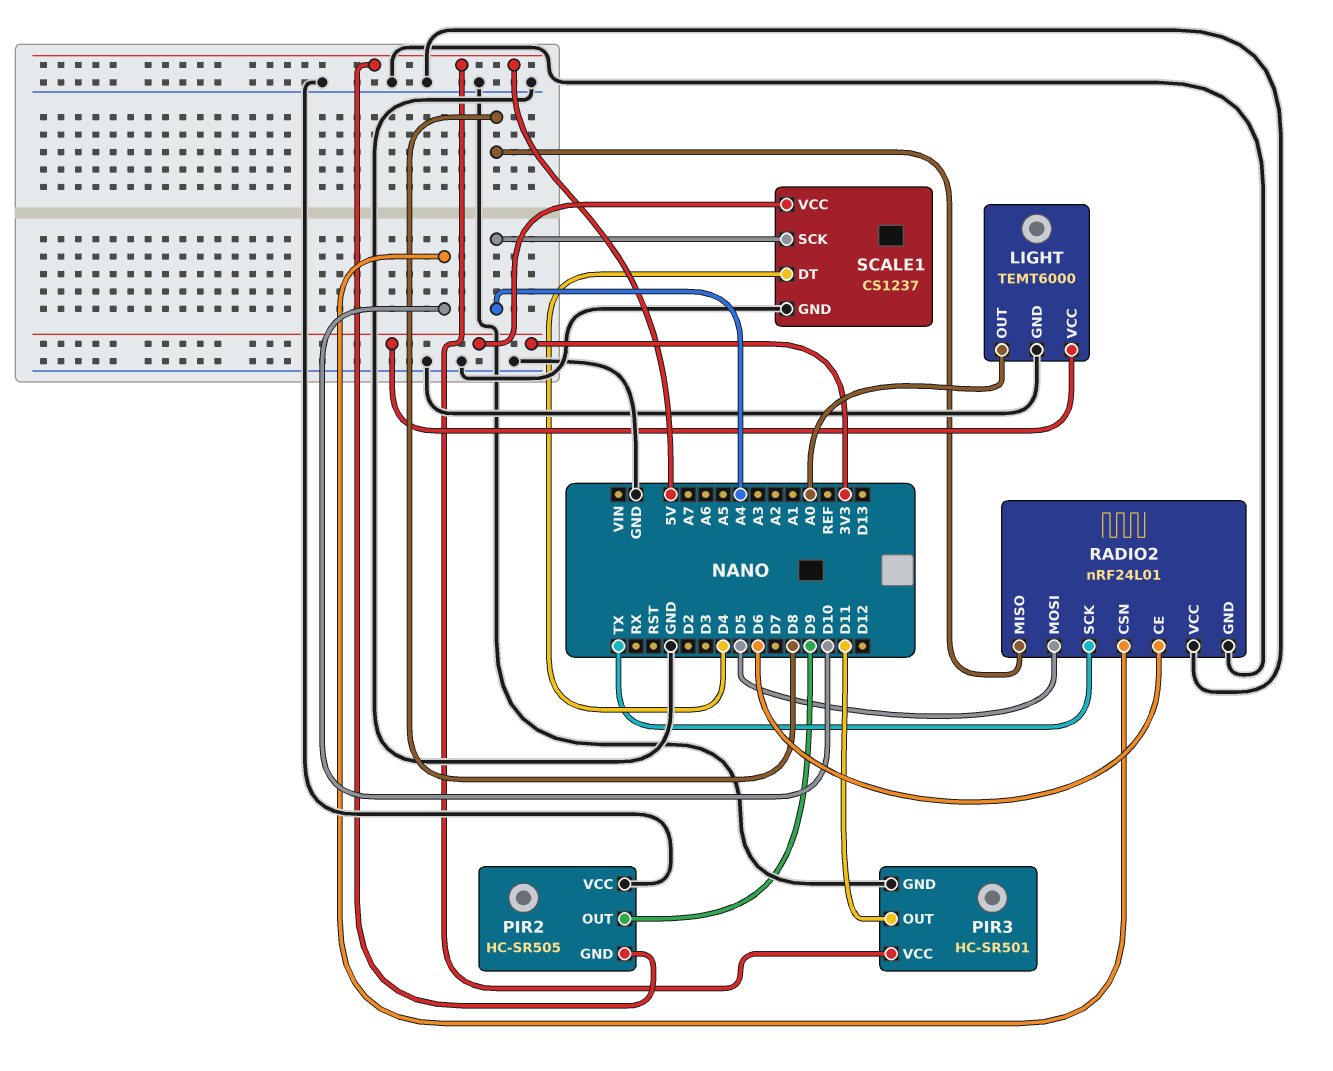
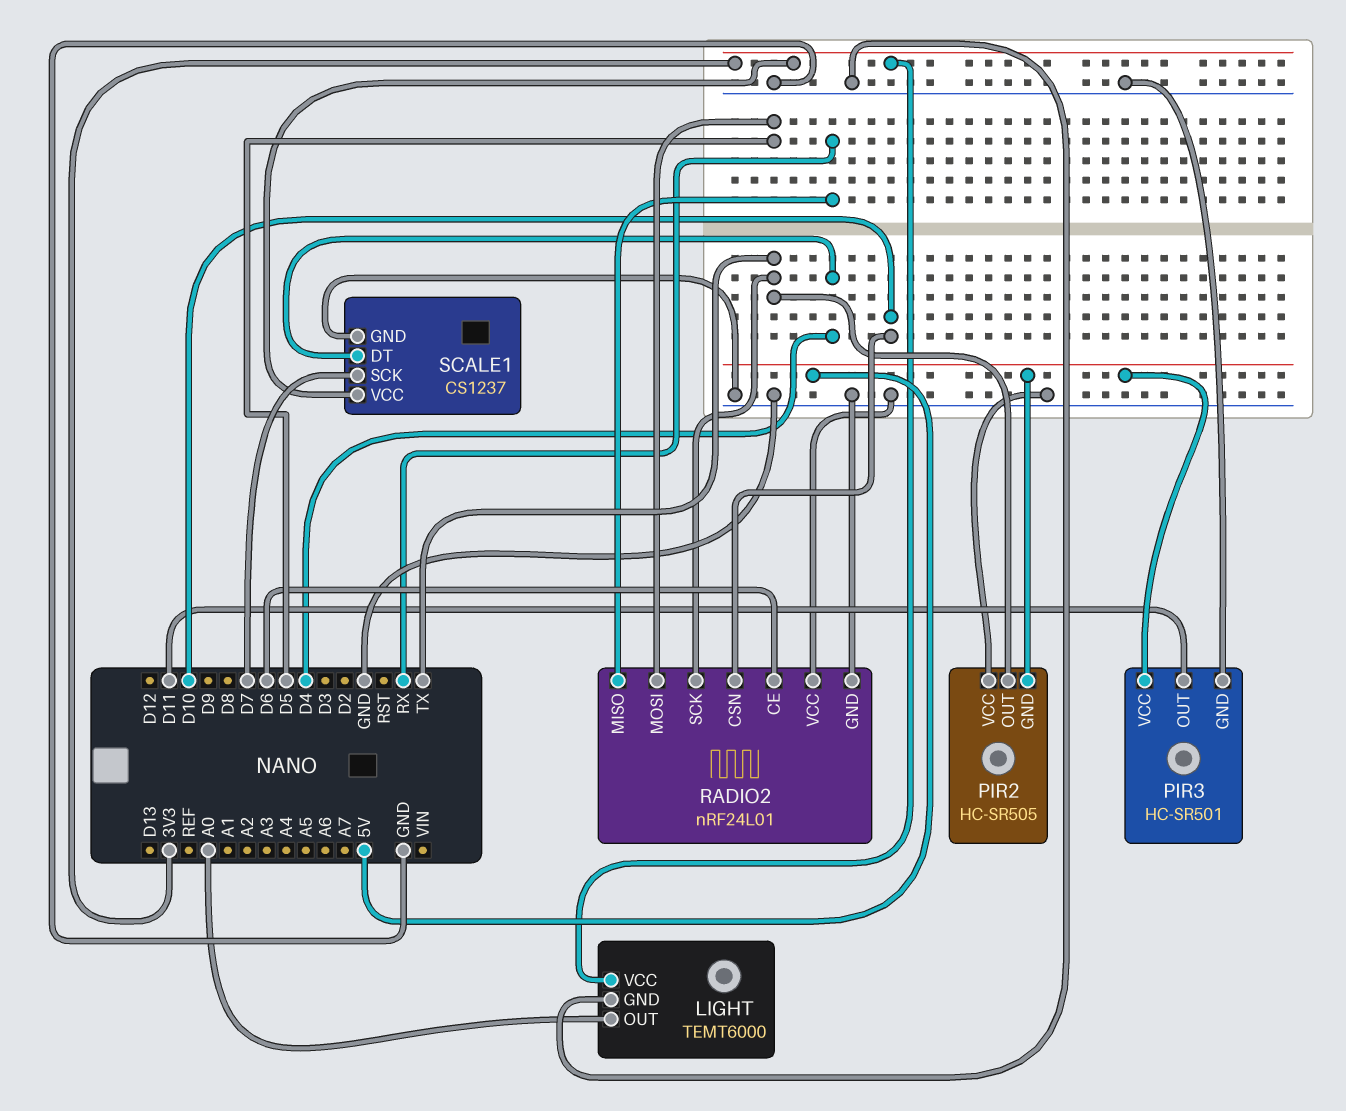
PIR2 pin OUT: D9 -> TX
RADIO2 pin MISO: D8 -> RX
SCALE1 pin SCK: A4 -> D7

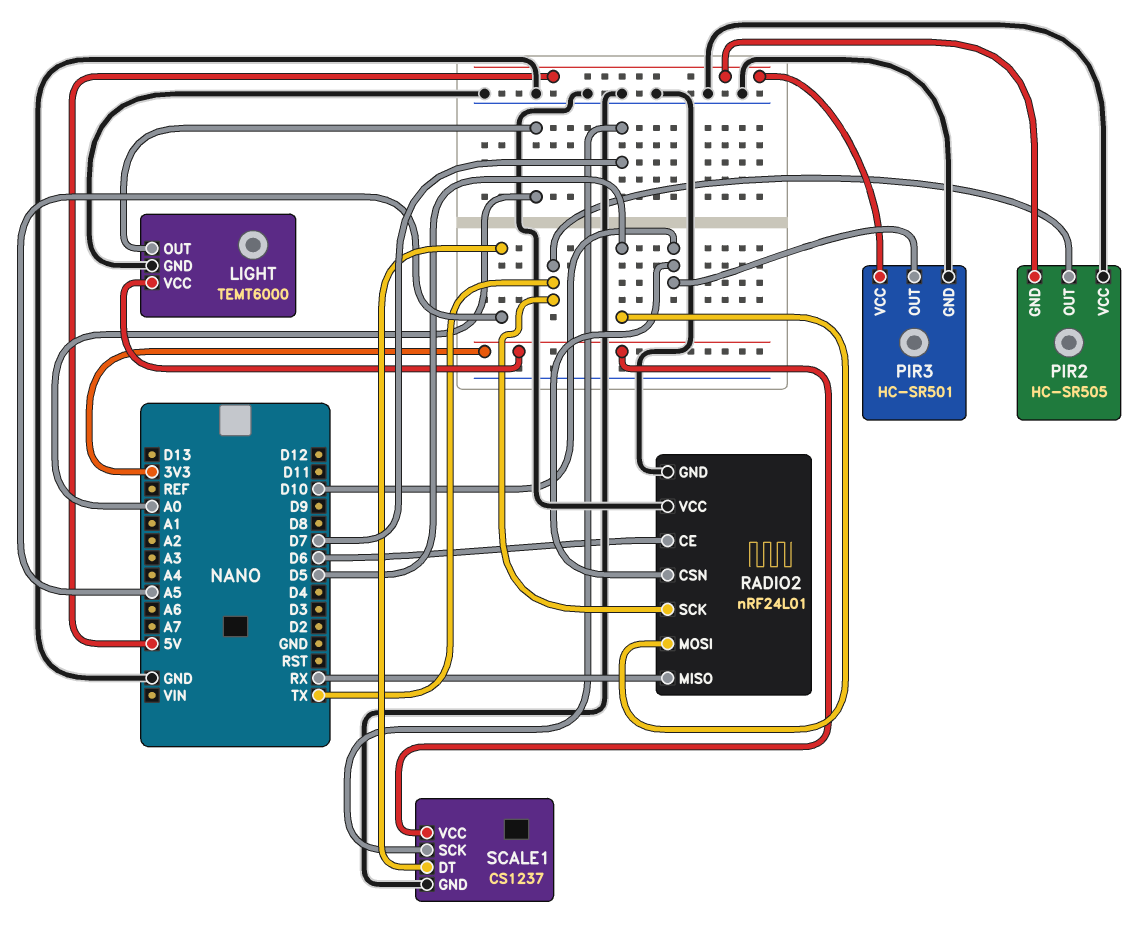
PIR3 pin OUT: D11 -> D10
SCALE1 pin DT: D4 -> A5

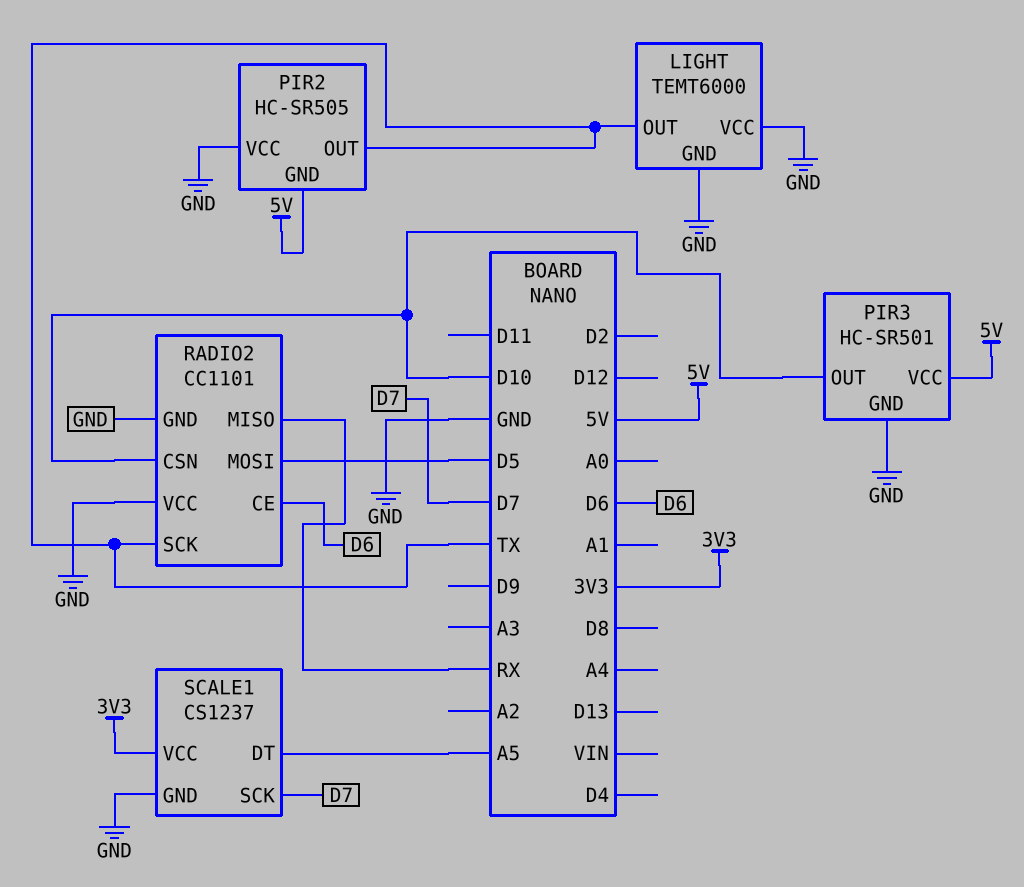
LIGHT pin OUT: A0 -> TX
LIGHT pin VCC: 3V3 -> GND
RADIO2: nRF24L01 -> CC1101

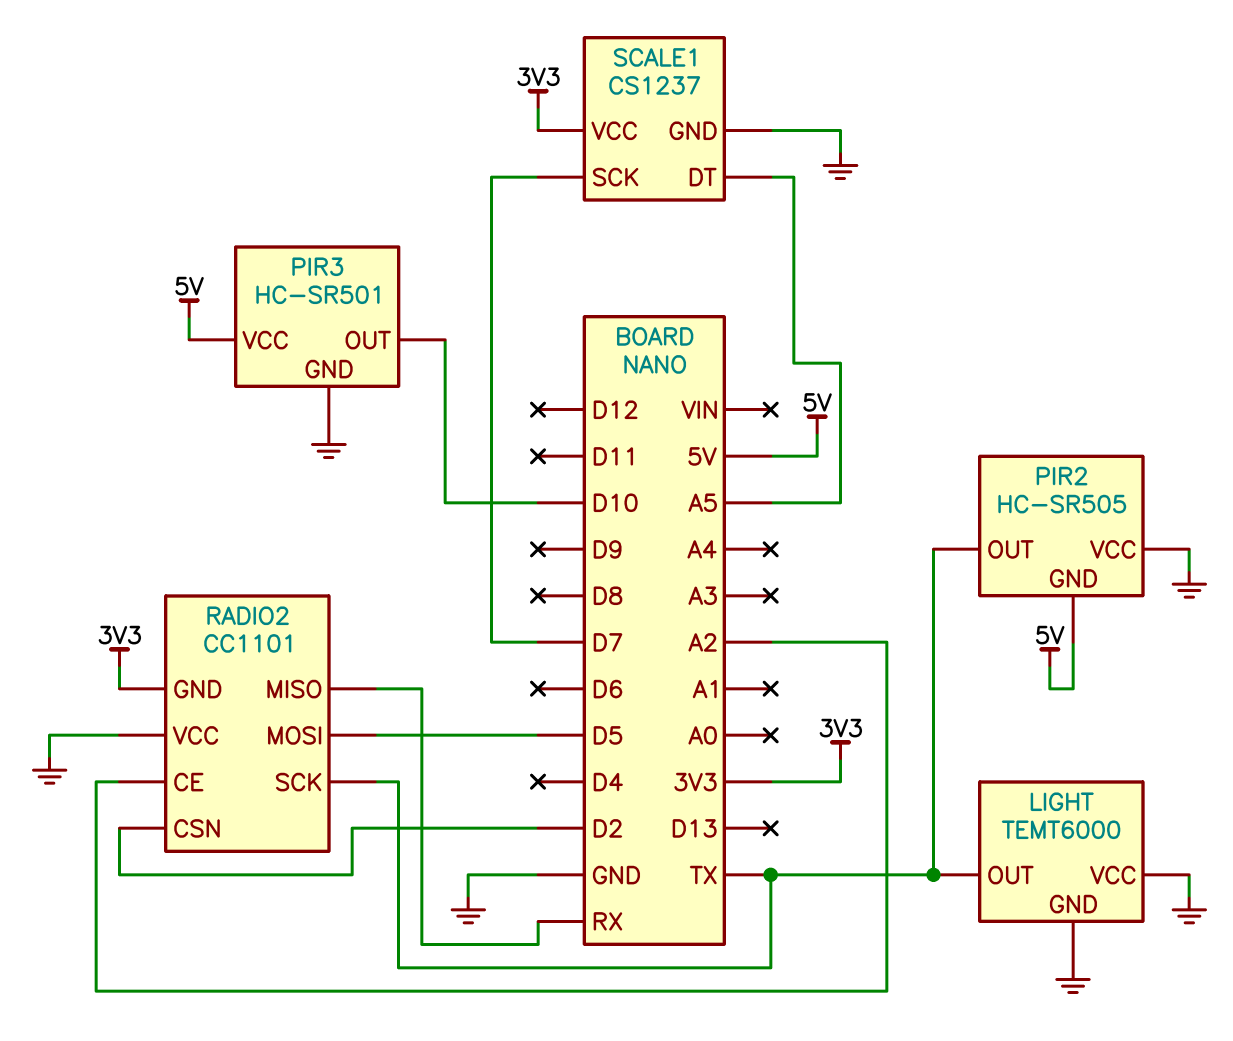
RADIO2 pin CE: D6 -> A2
RADIO2 pin CSN: D10 -> D2
RADIO2 pin GND: GND -> 3V3

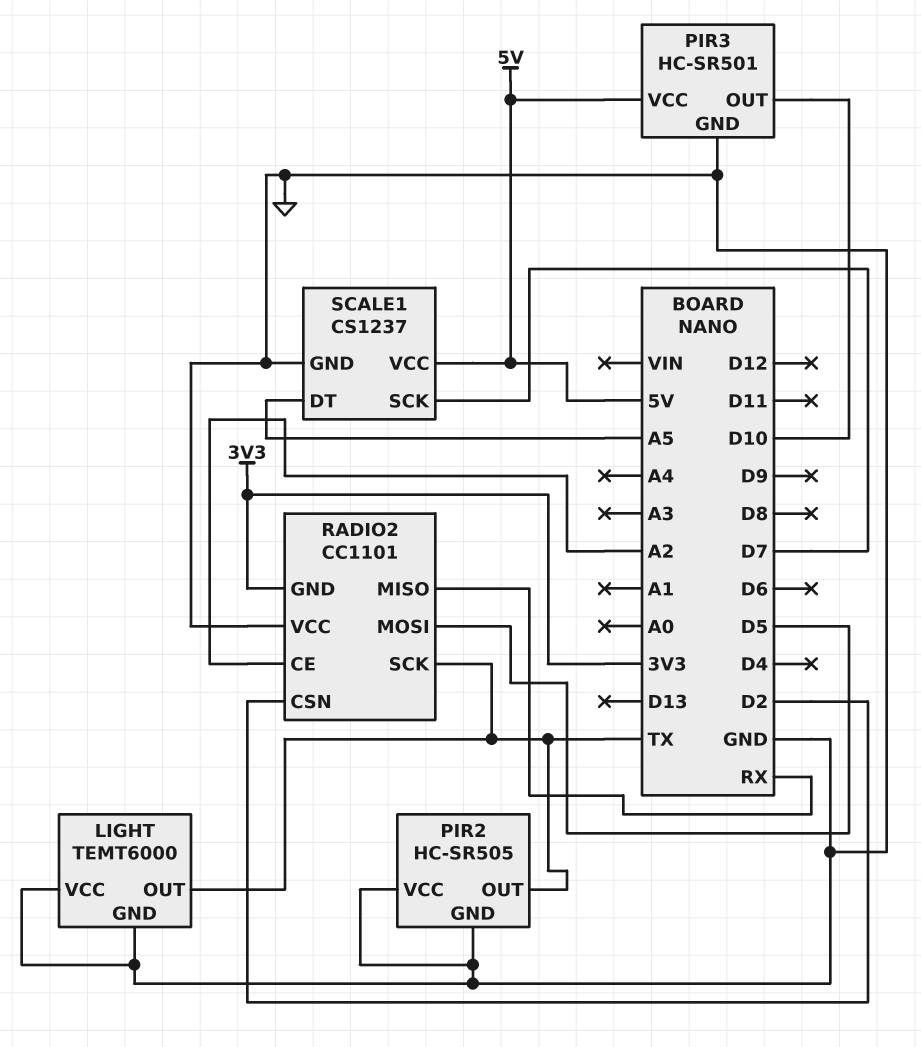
PIR2 pin GND: 5V -> GND
SCALE1 pin VCC: 3V3 -> 5V

